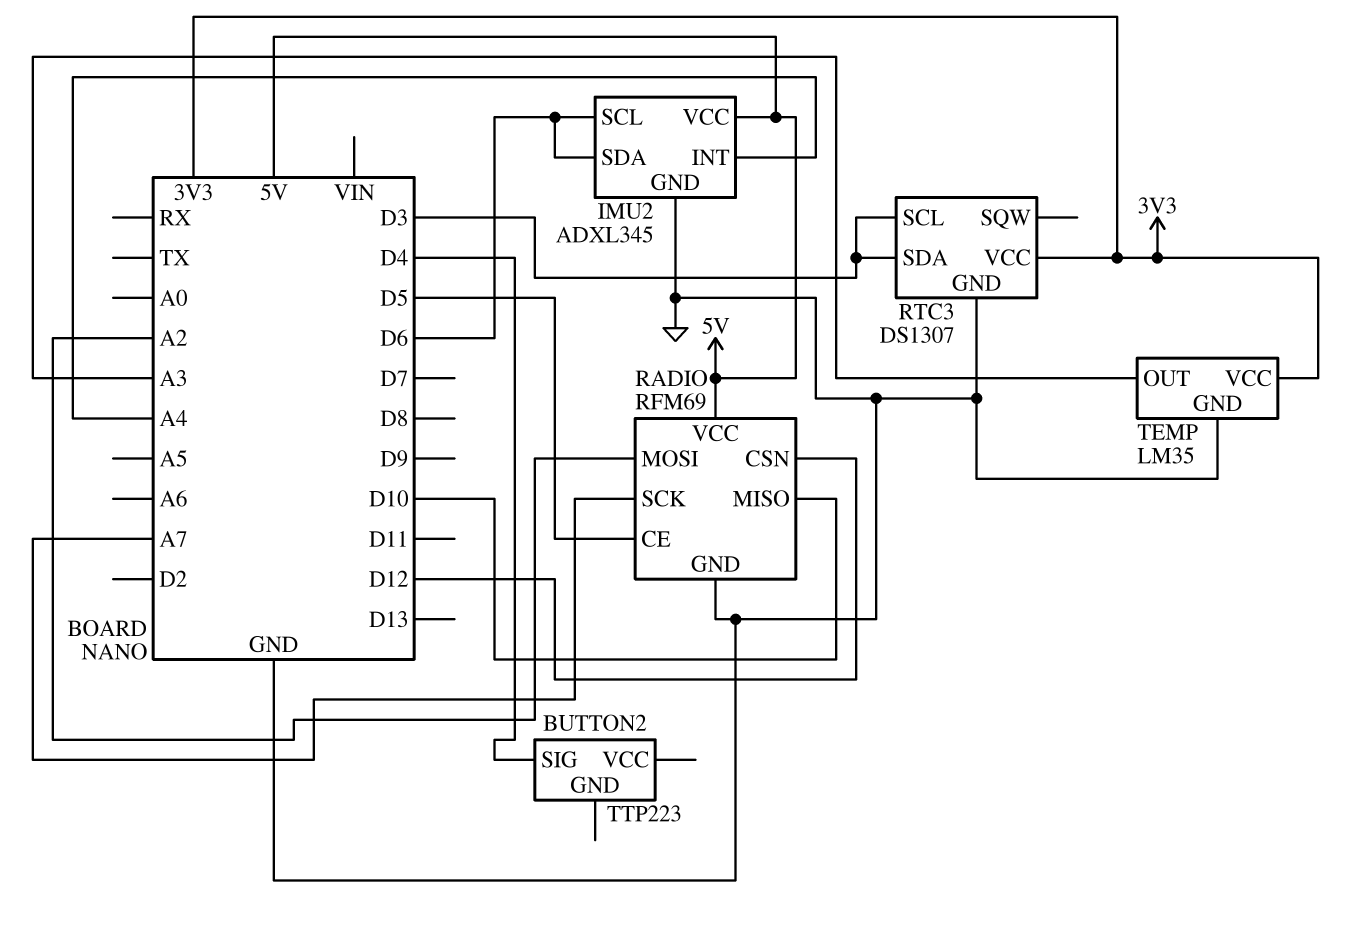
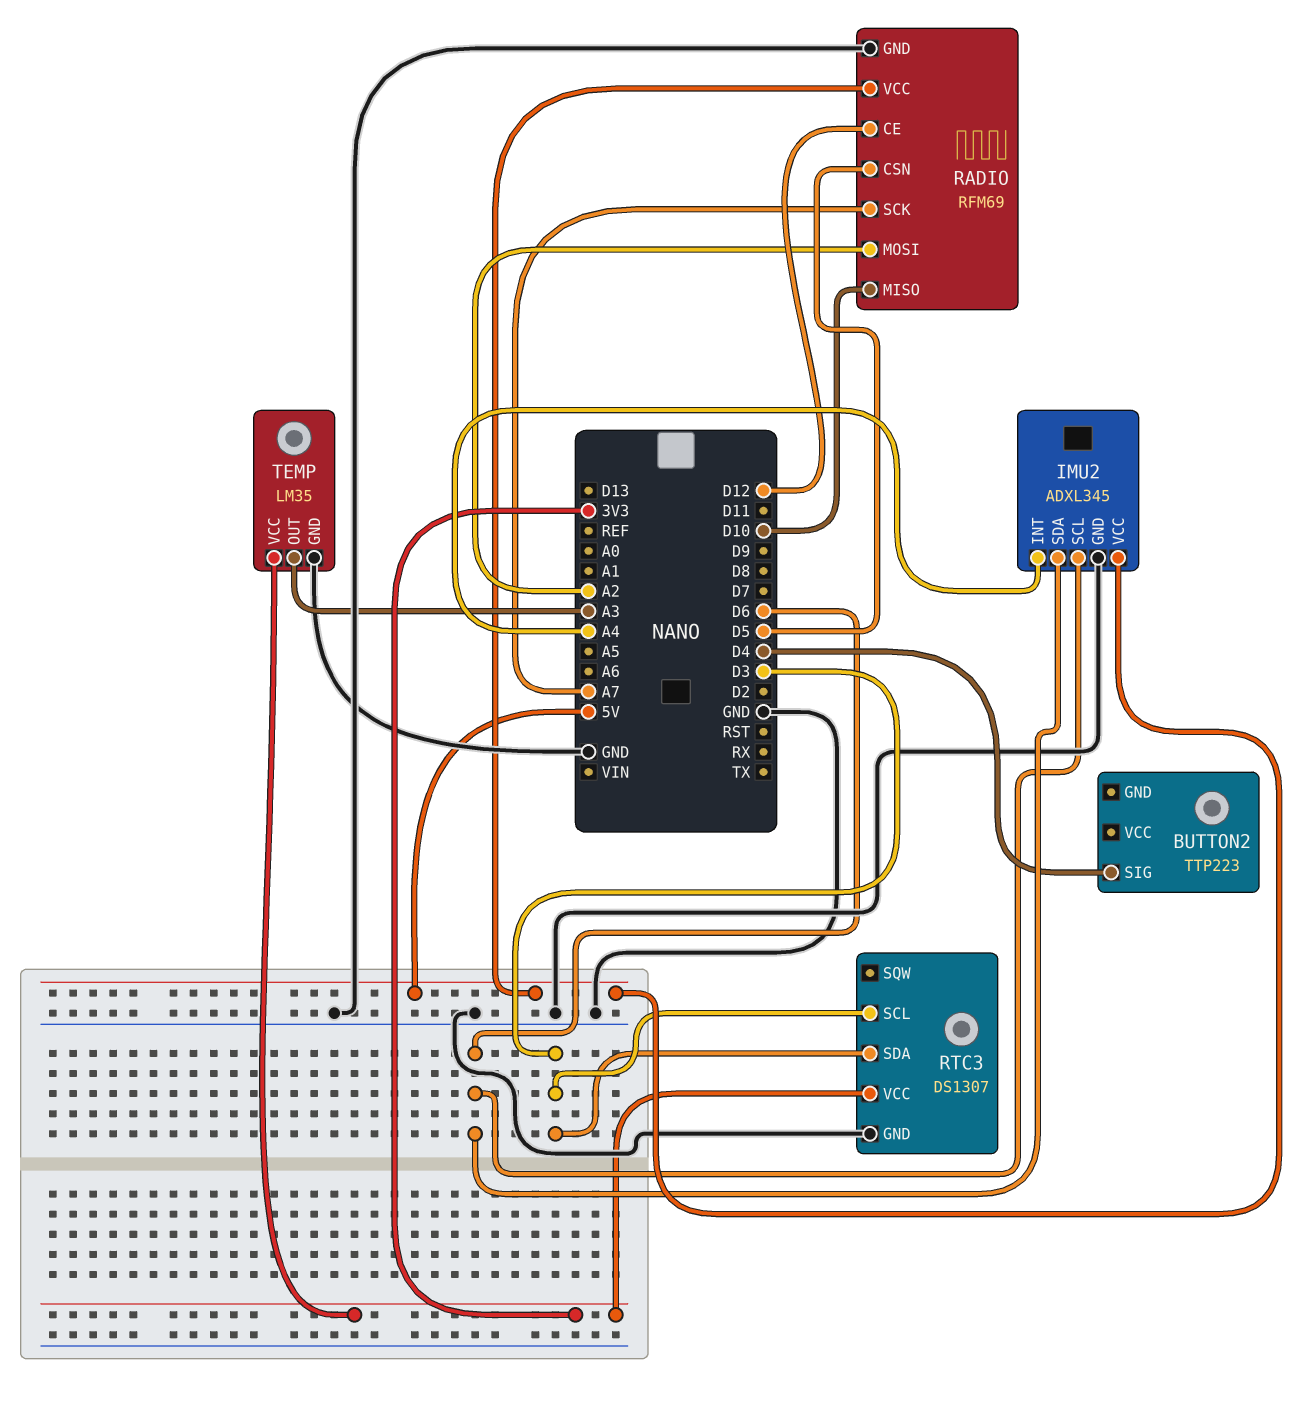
RADIO pin CE: D5 -> D12
RADIO pin CSN: D12 -> D5

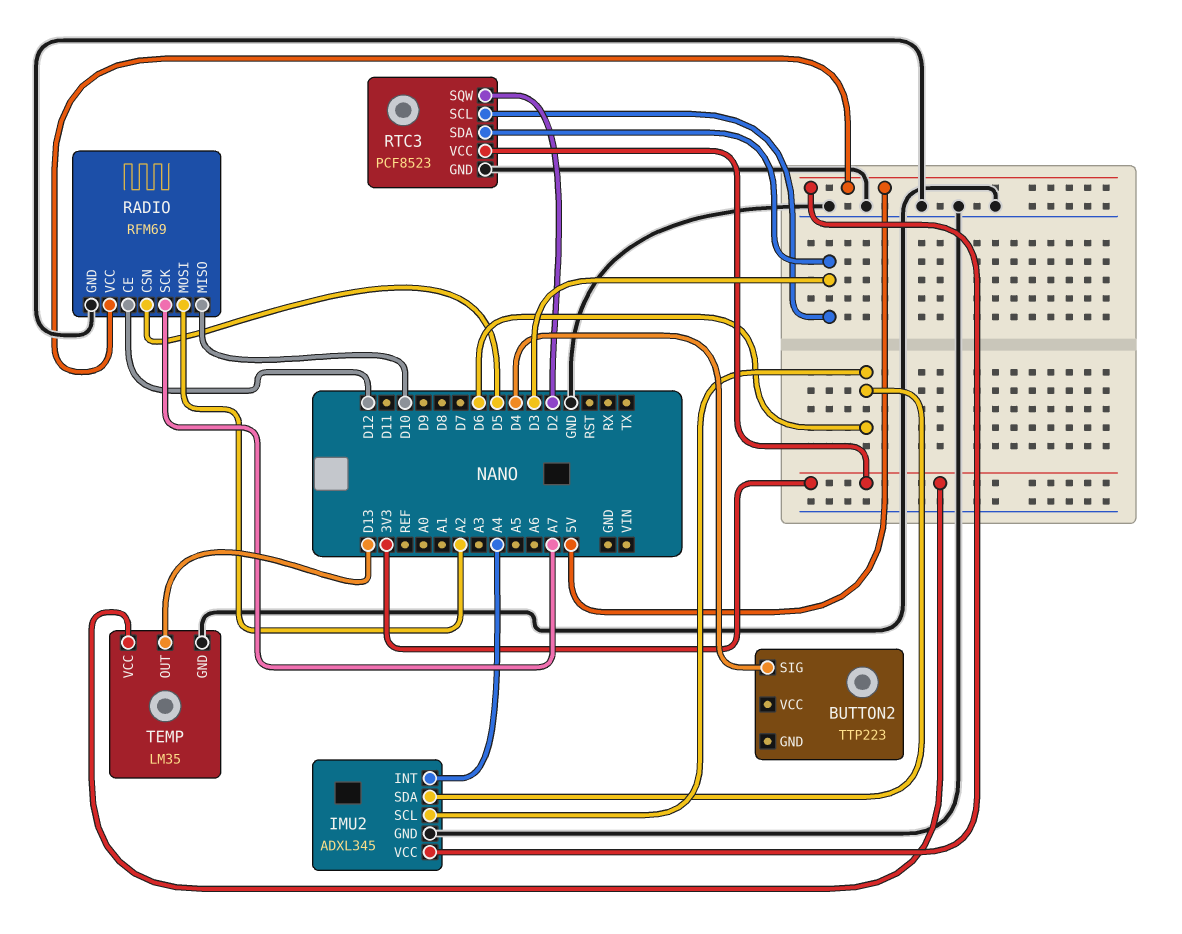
RTC3: DS1307 -> PCF8523
RTC3 pin SQW: none -> D2
TEMP pin OUT: A3 -> D13

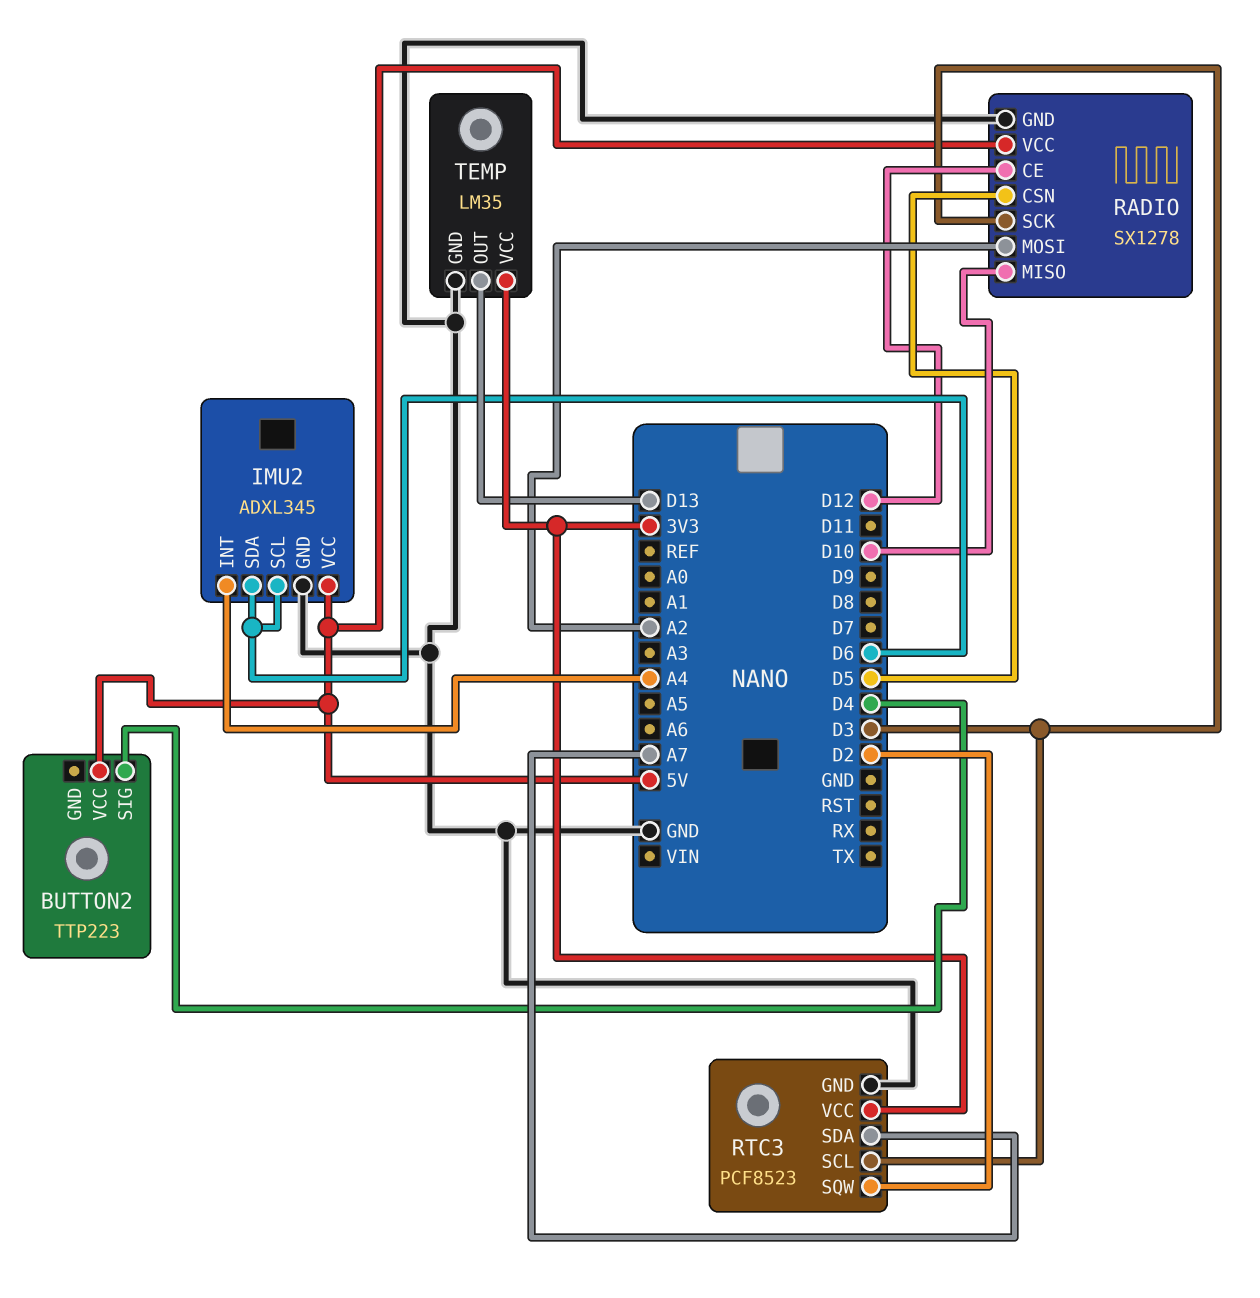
BUTTON2 pin VCC: none -> 5V
RADIO: RFM69 -> SX1278
RADIO pin SCK: A7 -> D3
RTC3 pin SDA: D3 -> A7

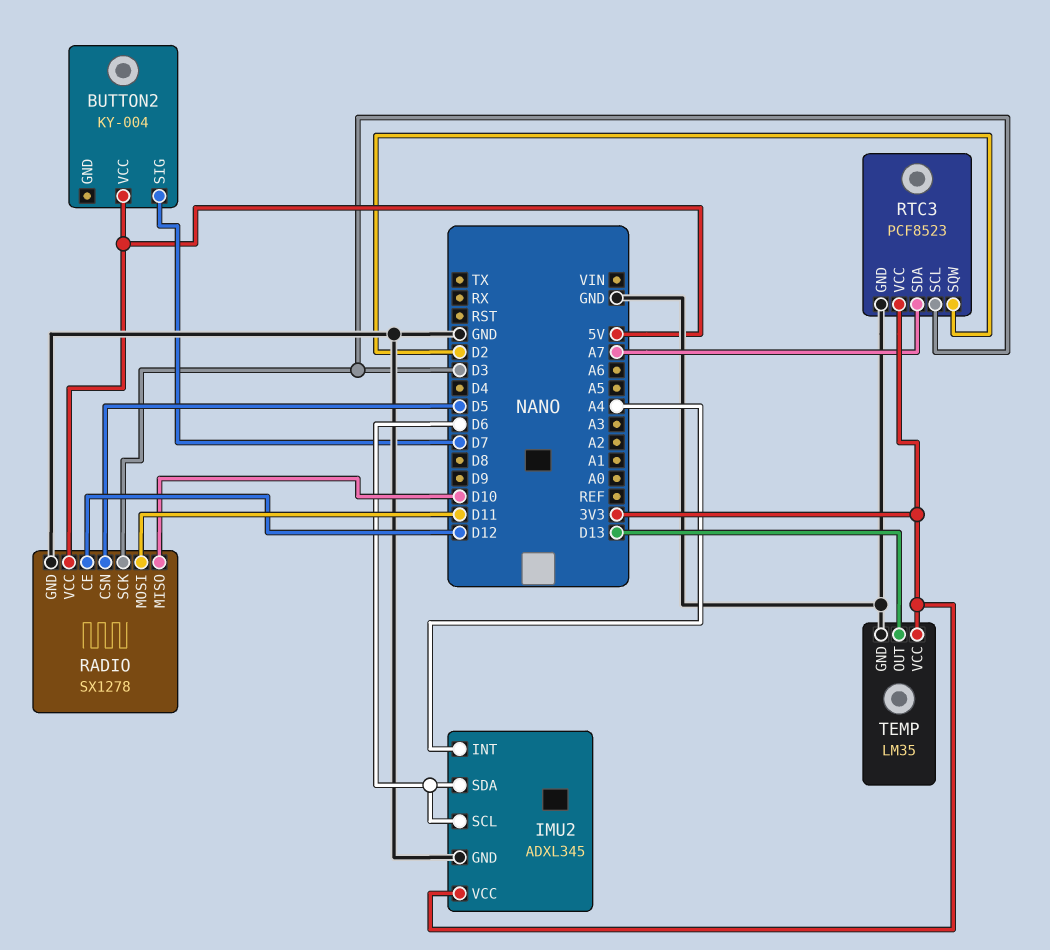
BUTTON2: TTP223 -> KY-004
BUTTON2 pin SIG: D4 -> D7
IMU2 pin VCC: 5V -> 3V3
RADIO pin MOSI: A2 -> D11

